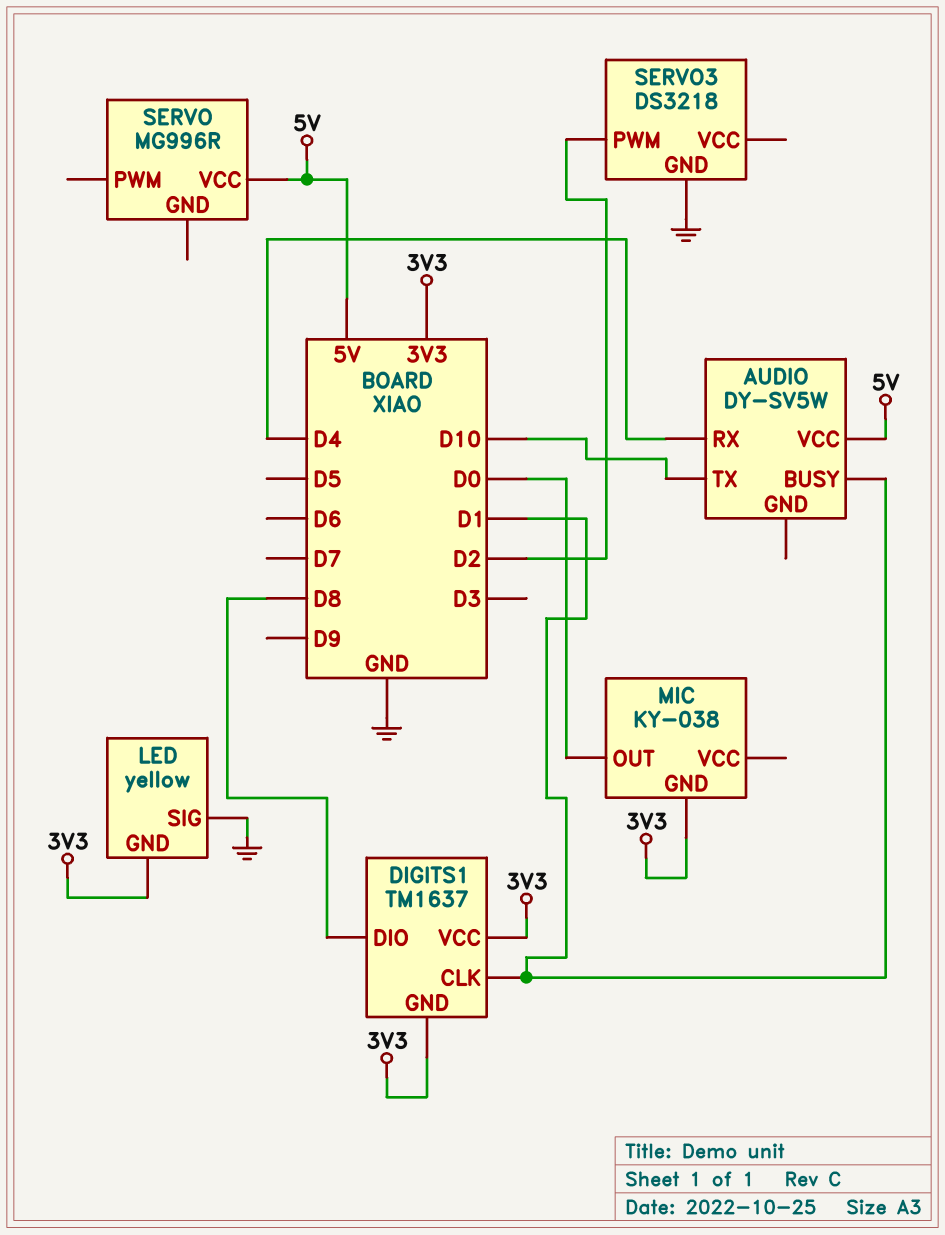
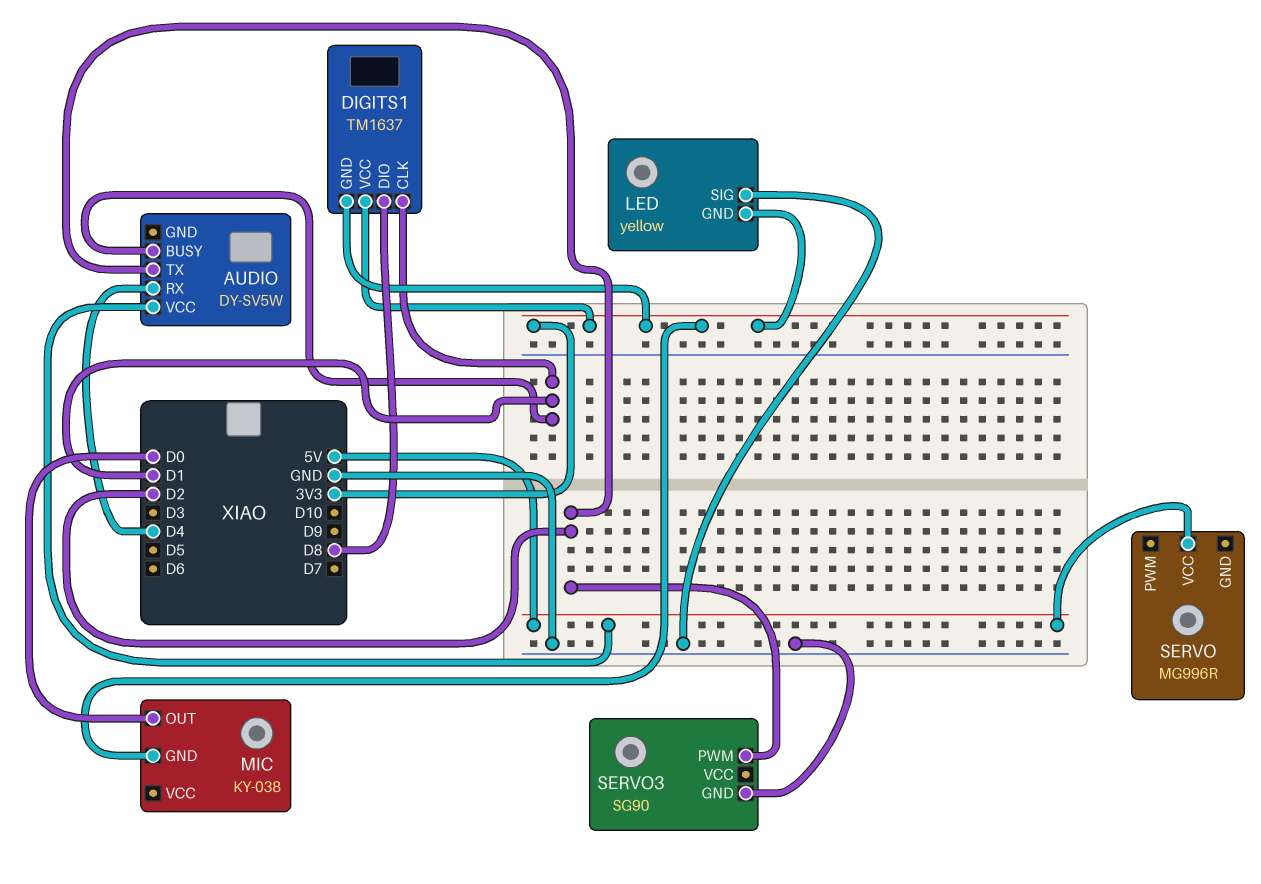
AUDIO pin TX: D10 -> D2
SERVO3: DS3218 -> SG90

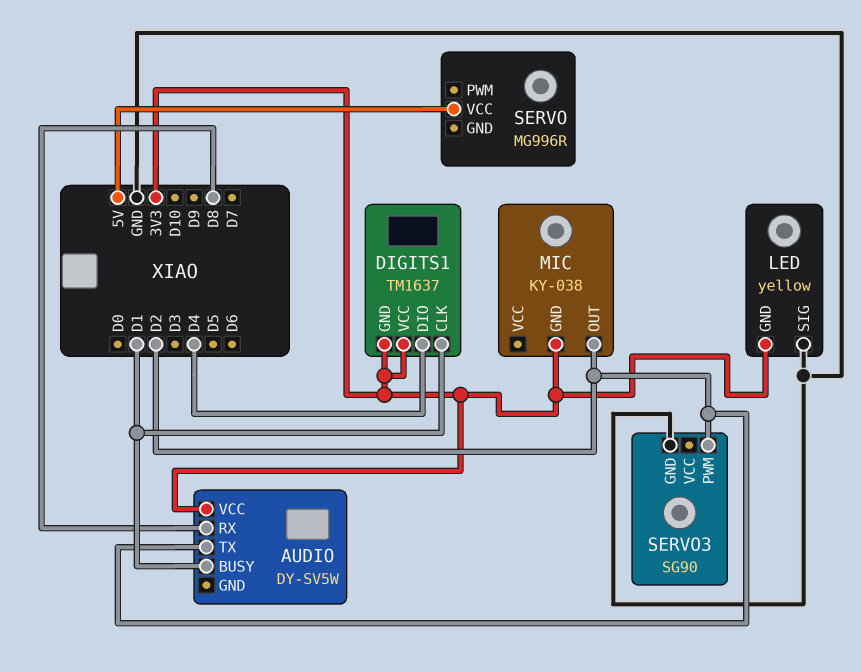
AUDIO pin RX: D4 -> D8
AUDIO pin VCC: 5V -> 3V3
DIGITS1 pin DIO: D8 -> D4
MIC pin OUT: D0 -> D2

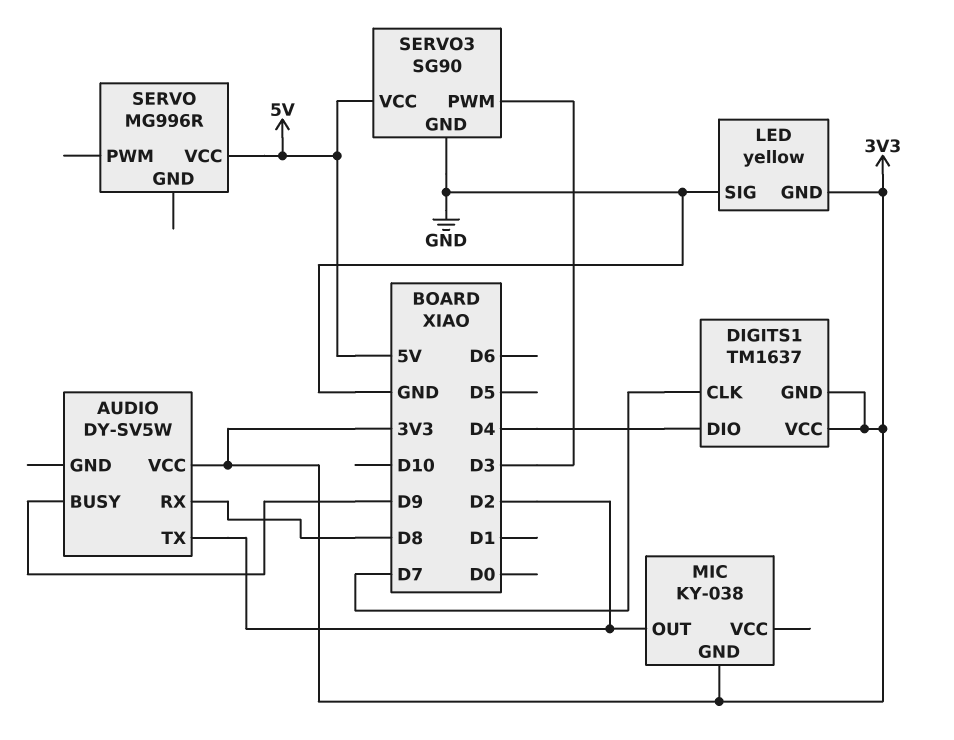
AUDIO pin BUSY: D1 -> D9
DIGITS1 pin CLK: D1 -> D7
SERVO3 pin PWM: D2 -> D3
SERVO3 pin VCC: none -> 5V

